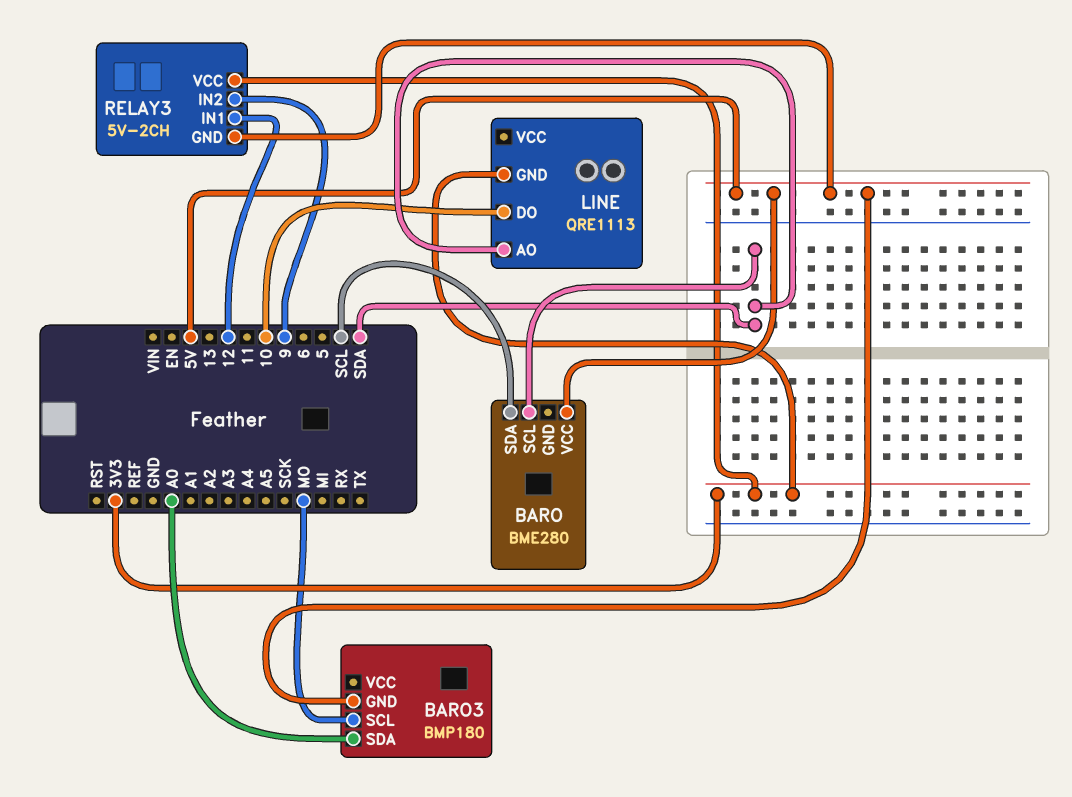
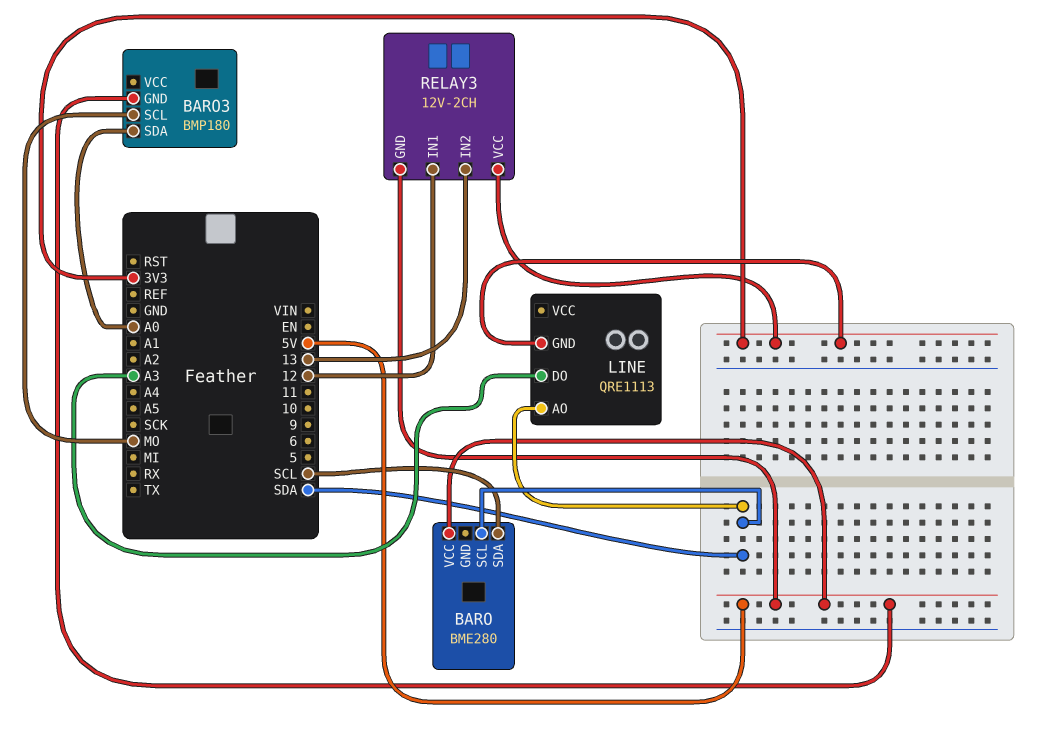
LINE pin DO: 10 -> A3
RELAY3: 5V-2CH -> 12V-2CH
RELAY3 pin IN2: 9 -> 13

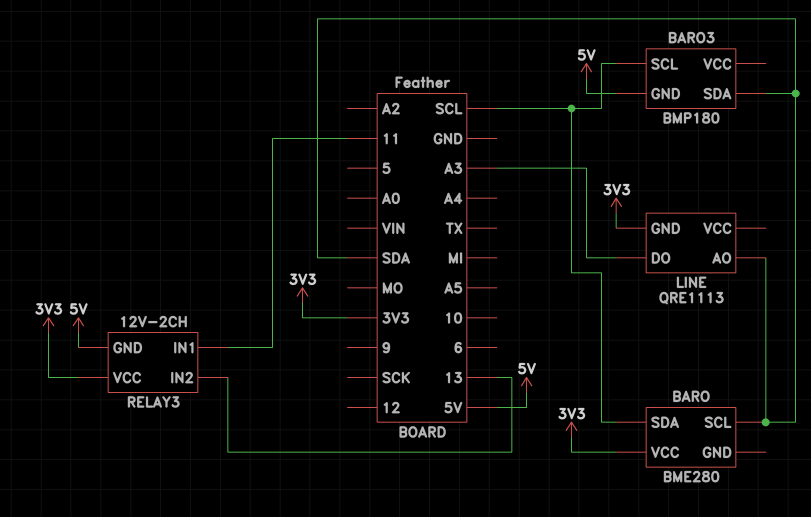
BARO pin VCC: 5V -> 3V3
BARO3 pin SCL: MO -> SCL
BARO3 pin SDA: A0 -> SDA
RELAY3 pin IN1: 12 -> 11

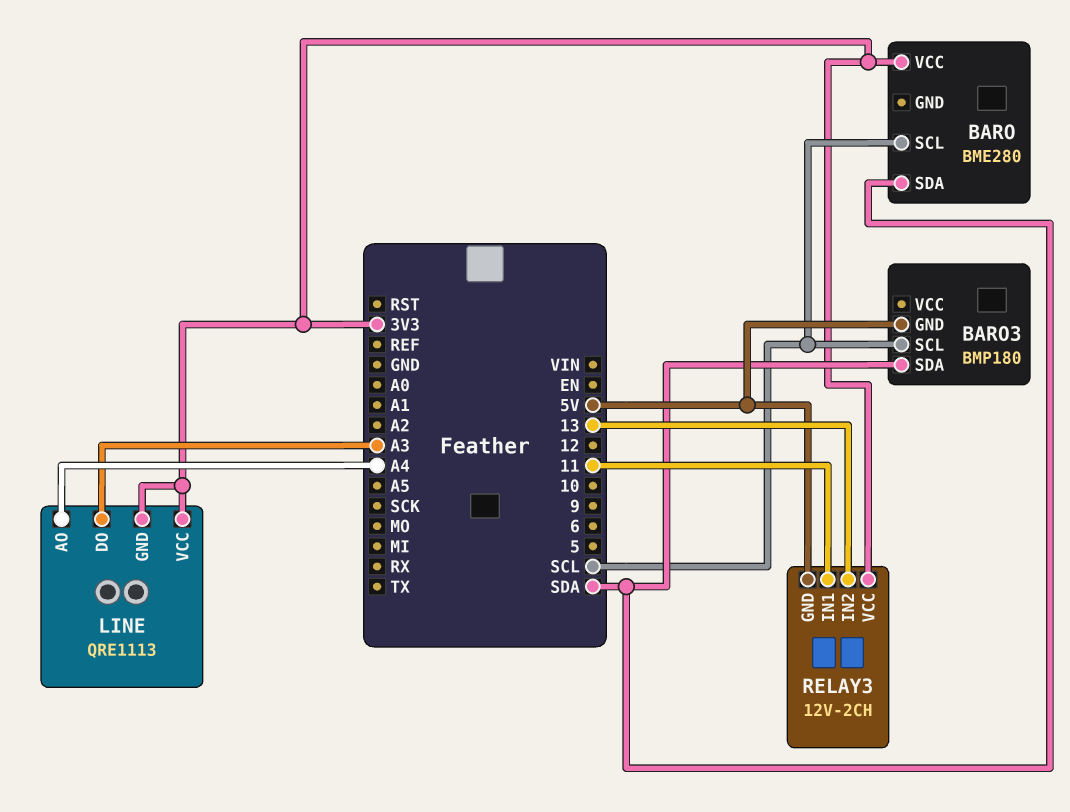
BARO pin SCL: SDA -> SCL
BARO pin SDA: SCL -> SDA
LINE pin AO: SDA -> A4
LINE pin VCC: none -> 3V3

